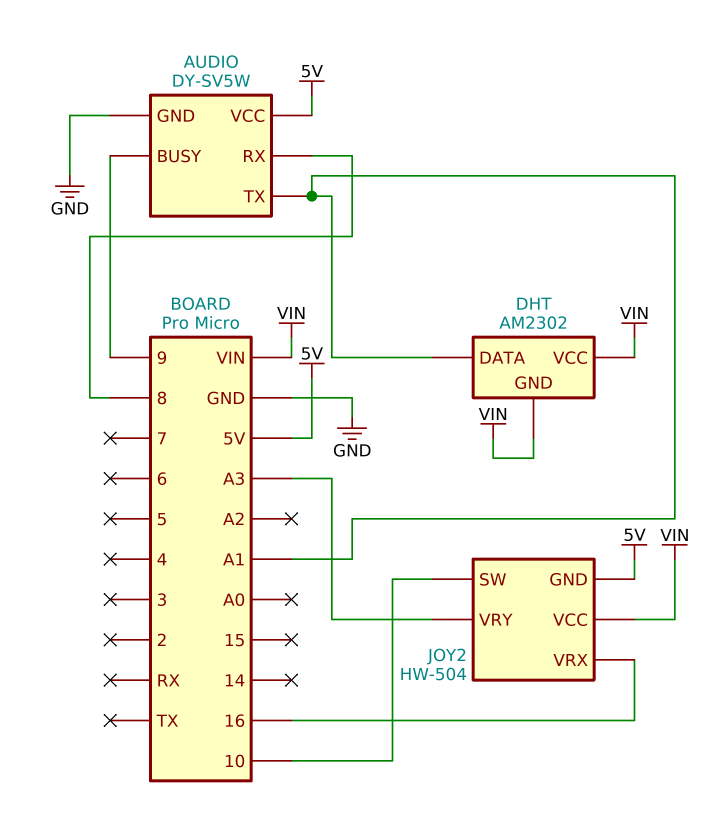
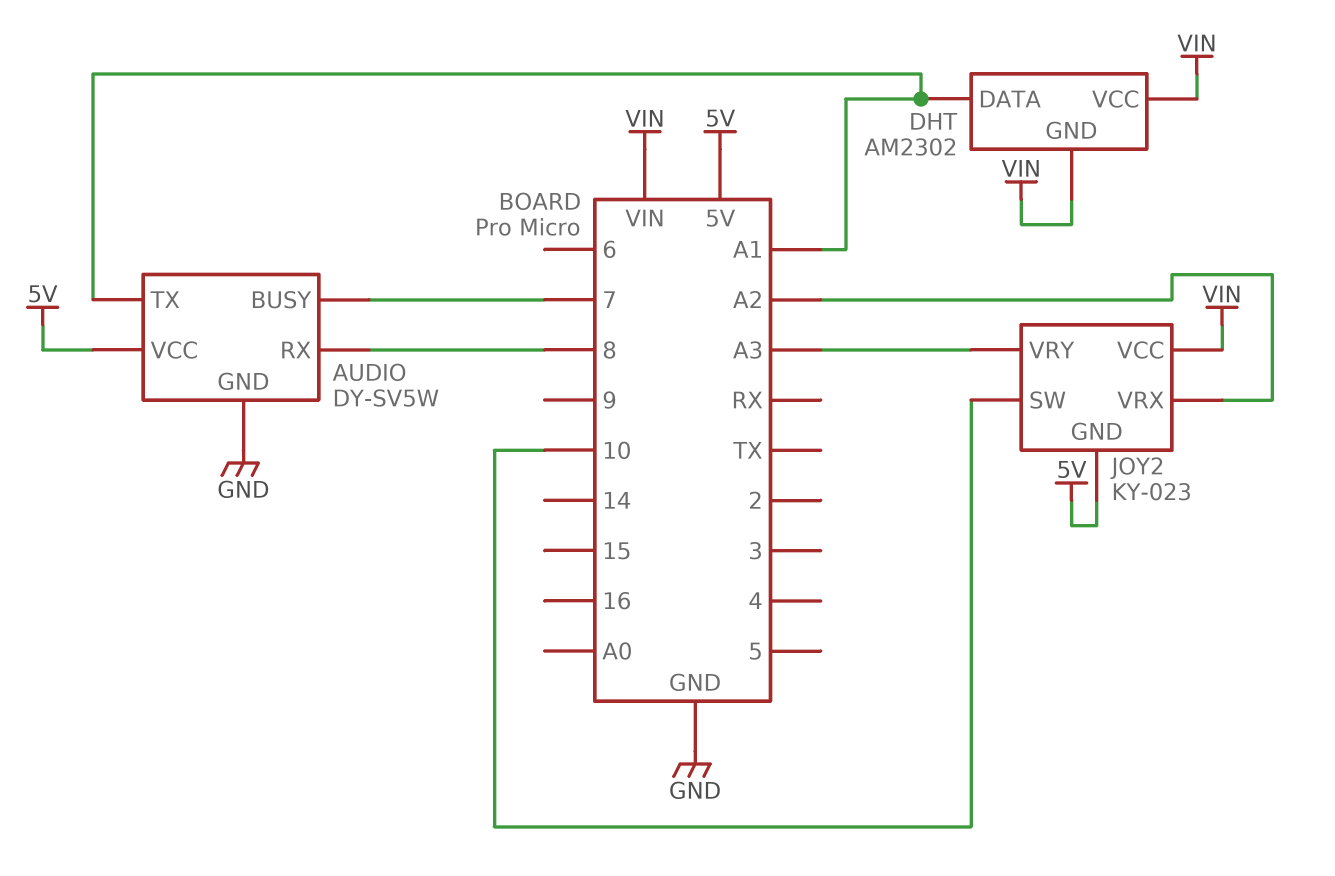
AUDIO pin BUSY: 9 -> 7
JOY2: HW-504 -> KY-023
JOY2 pin VRX: 16 -> A2

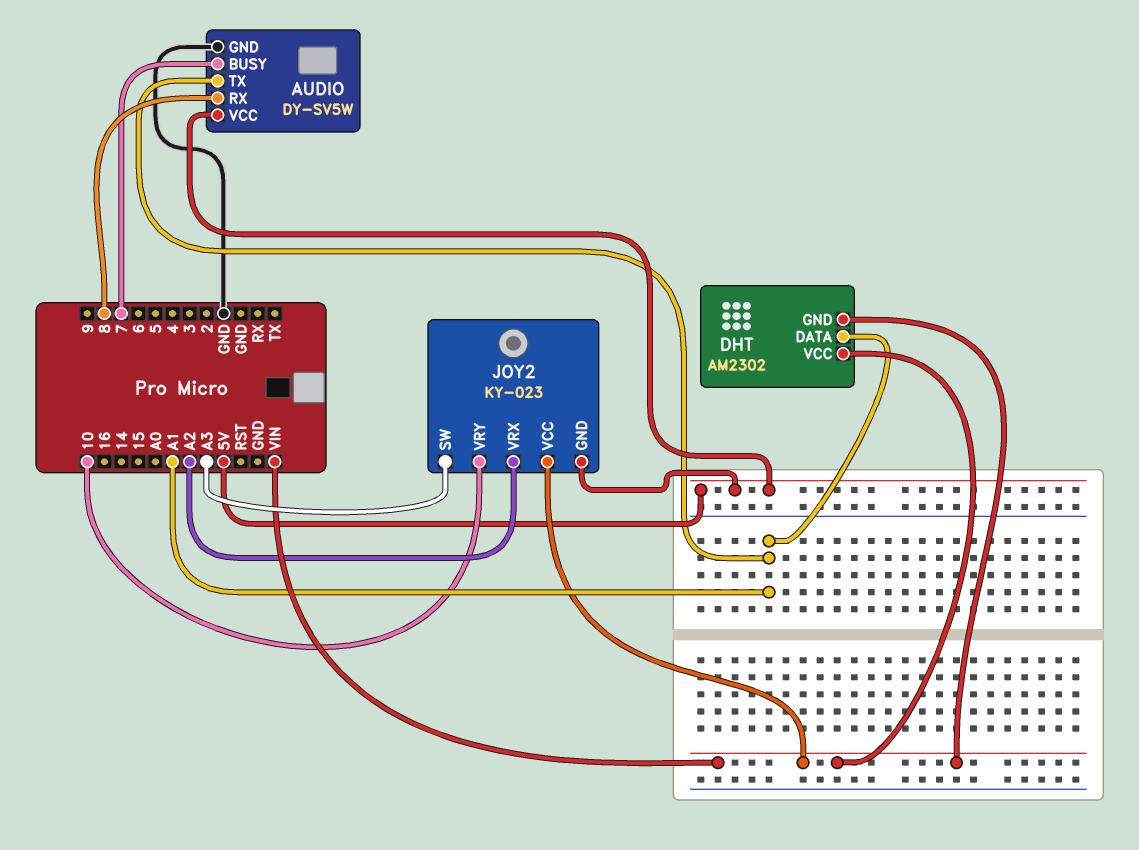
JOY2 pin SW: 10 -> A3
JOY2 pin VRY: A3 -> 10

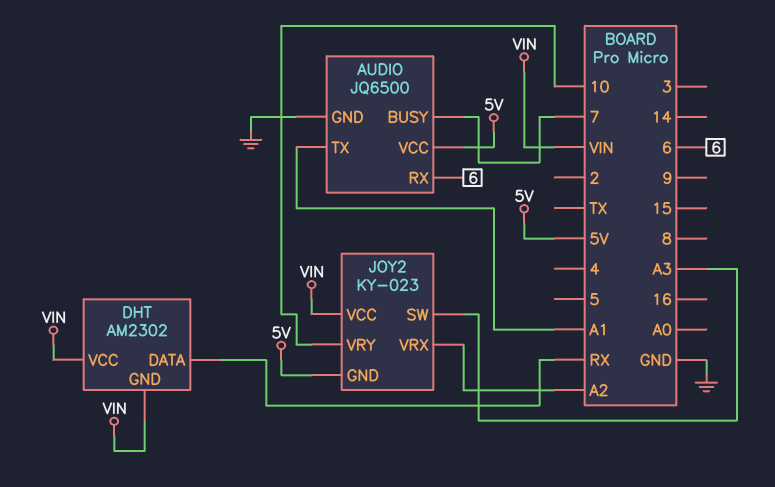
AUDIO: DY-SV5W -> JQ6500
AUDIO pin RX: 8 -> 6
DHT pin DATA: A1 -> RX

